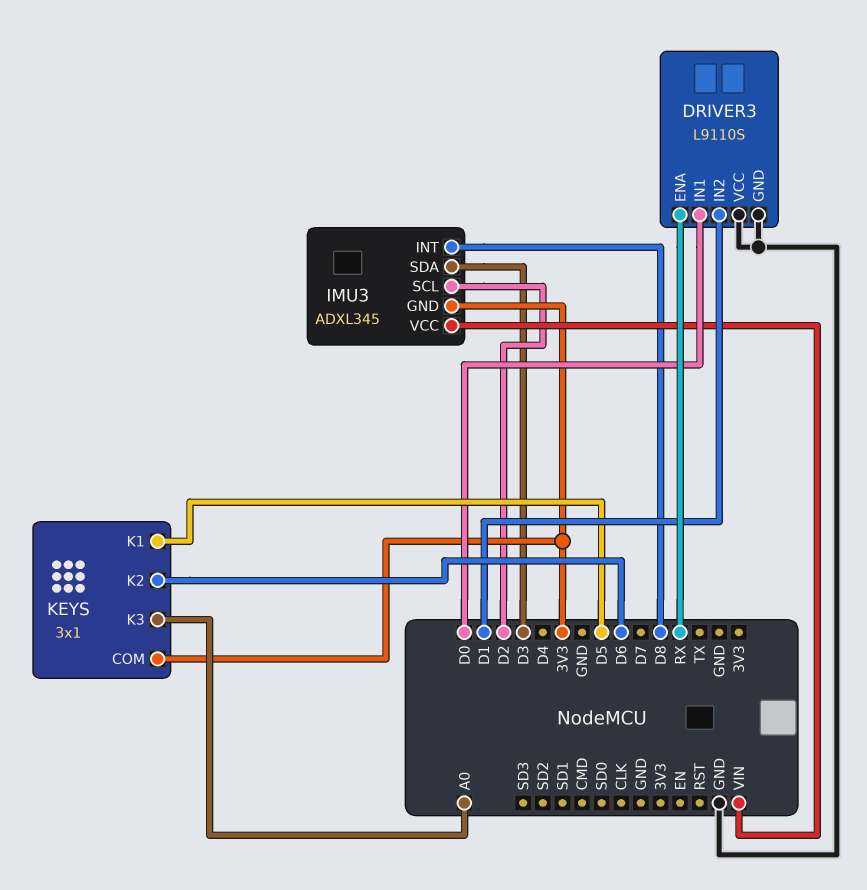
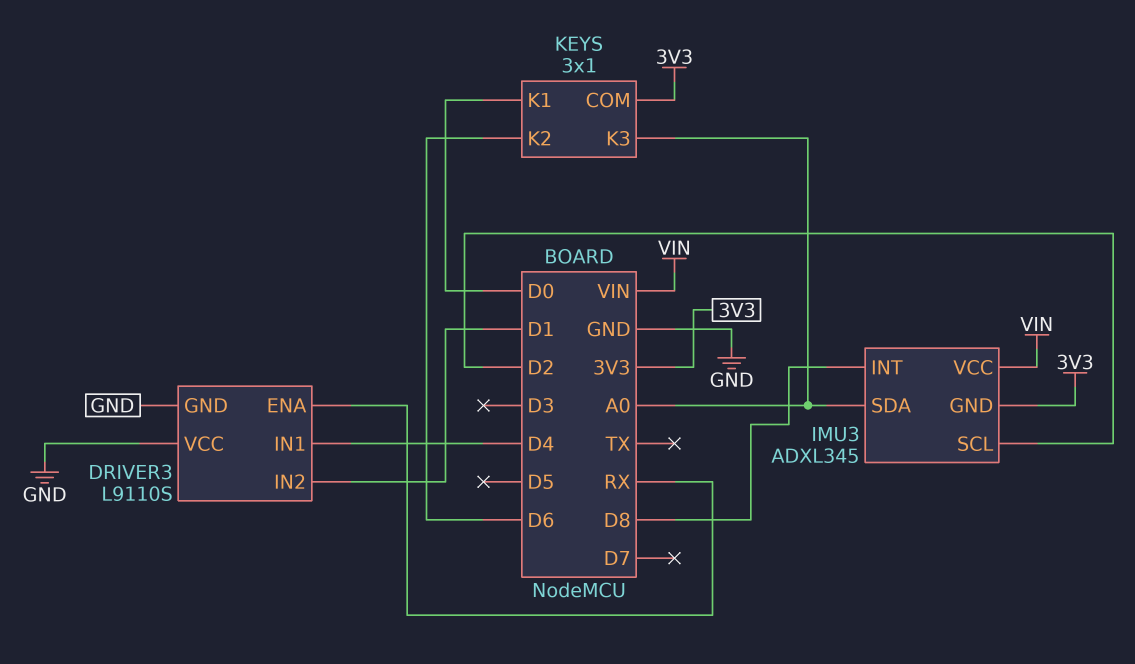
DRIVER3 pin IN1: D0 -> D4
IMU3 pin SDA: D3 -> A0
KEYS pin K1: D5 -> D0

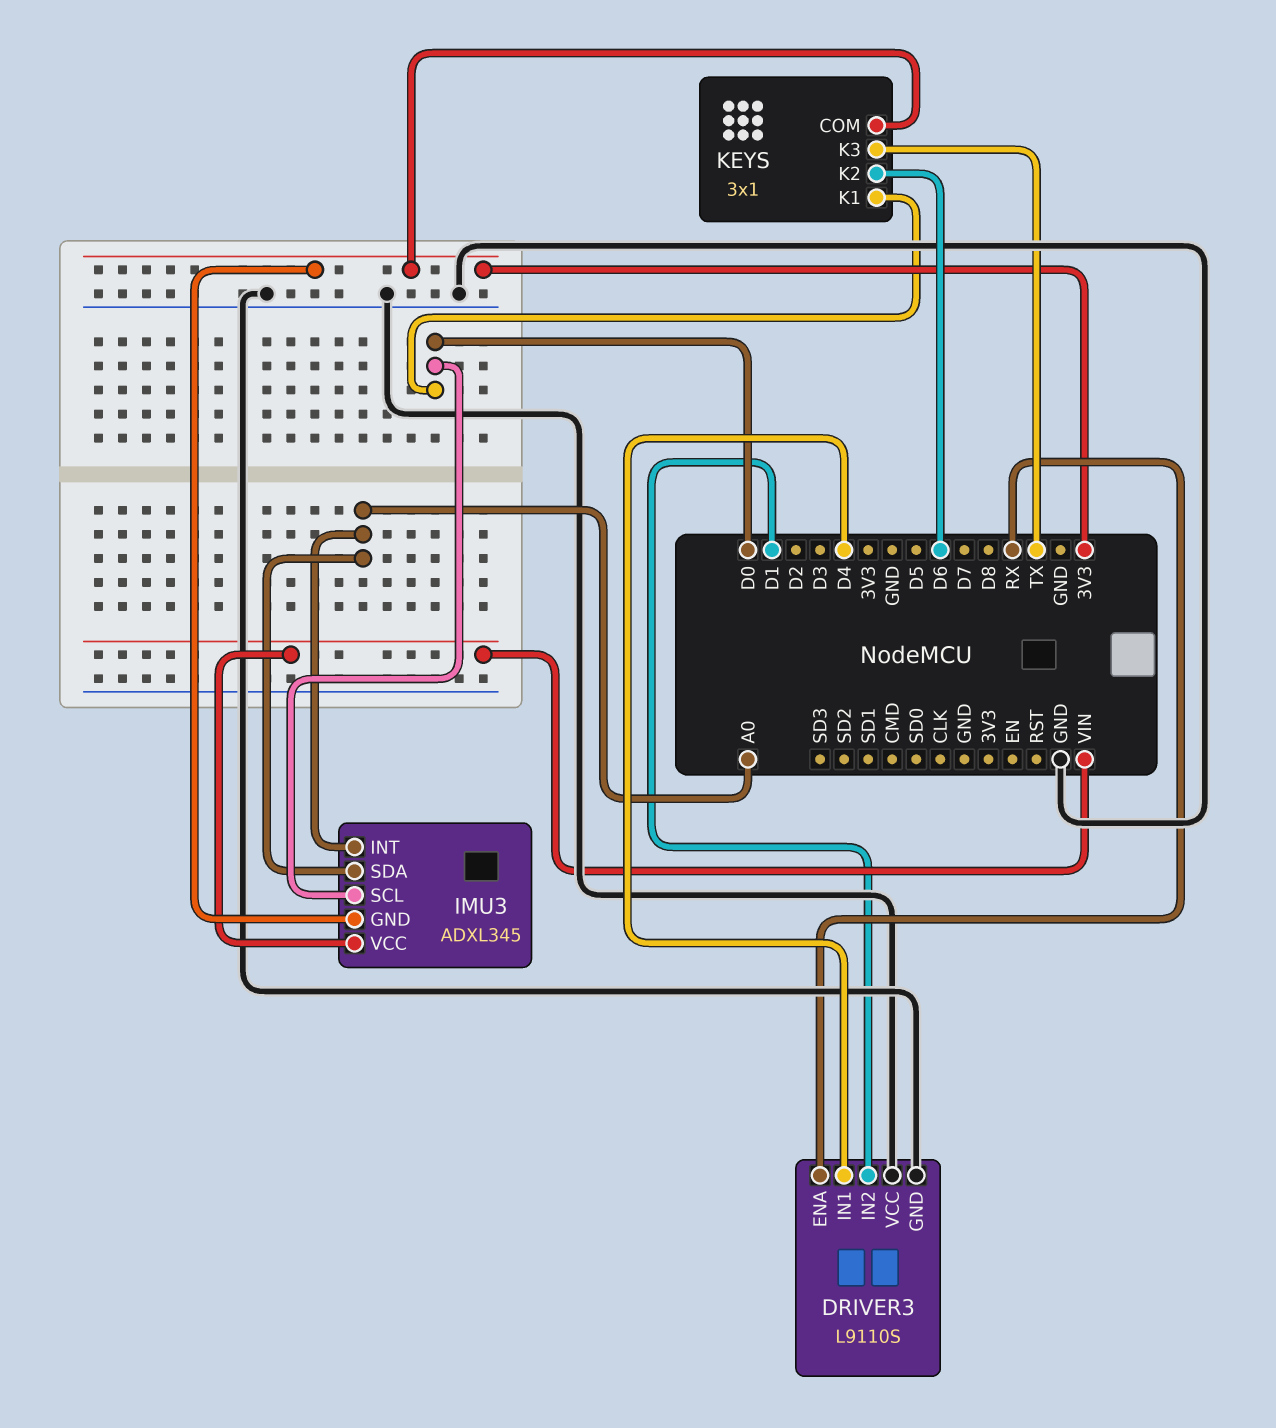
IMU3 pin INT: D8 -> A0
IMU3 pin SCL: D2 -> D0
KEYS pin K3: A0 -> TX

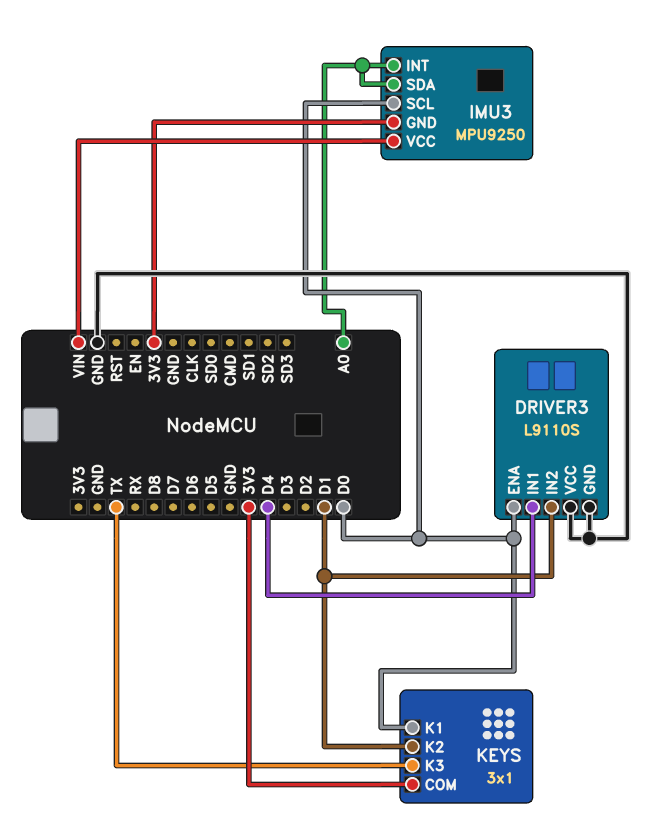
DRIVER3 pin ENA: RX -> D0
IMU3: ADXL345 -> MPU9250
KEYS pin K2: D6 -> D1

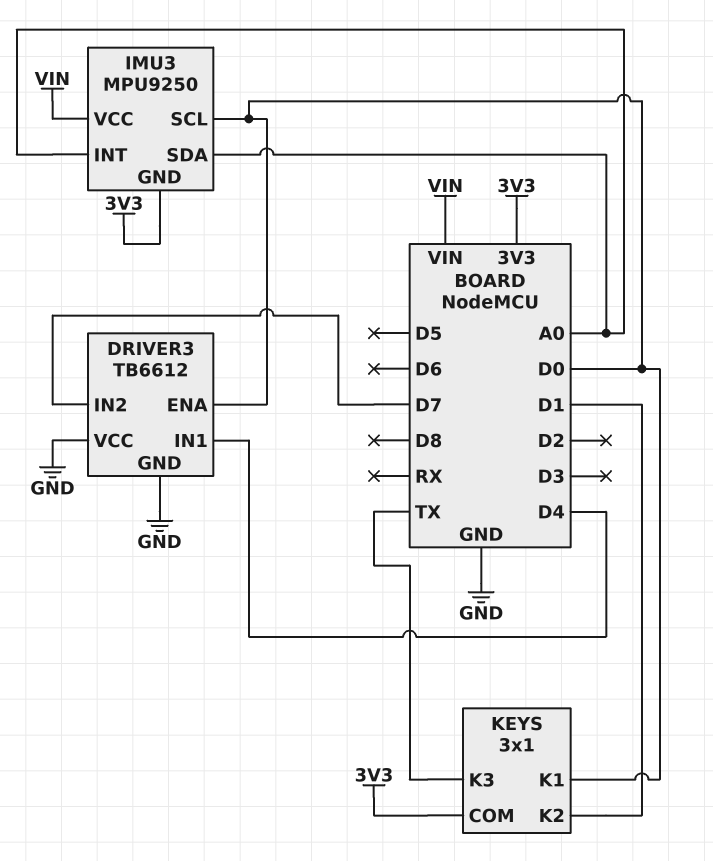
DRIVER3: L9110S -> TB6612
DRIVER3 pin IN2: D1 -> D7

